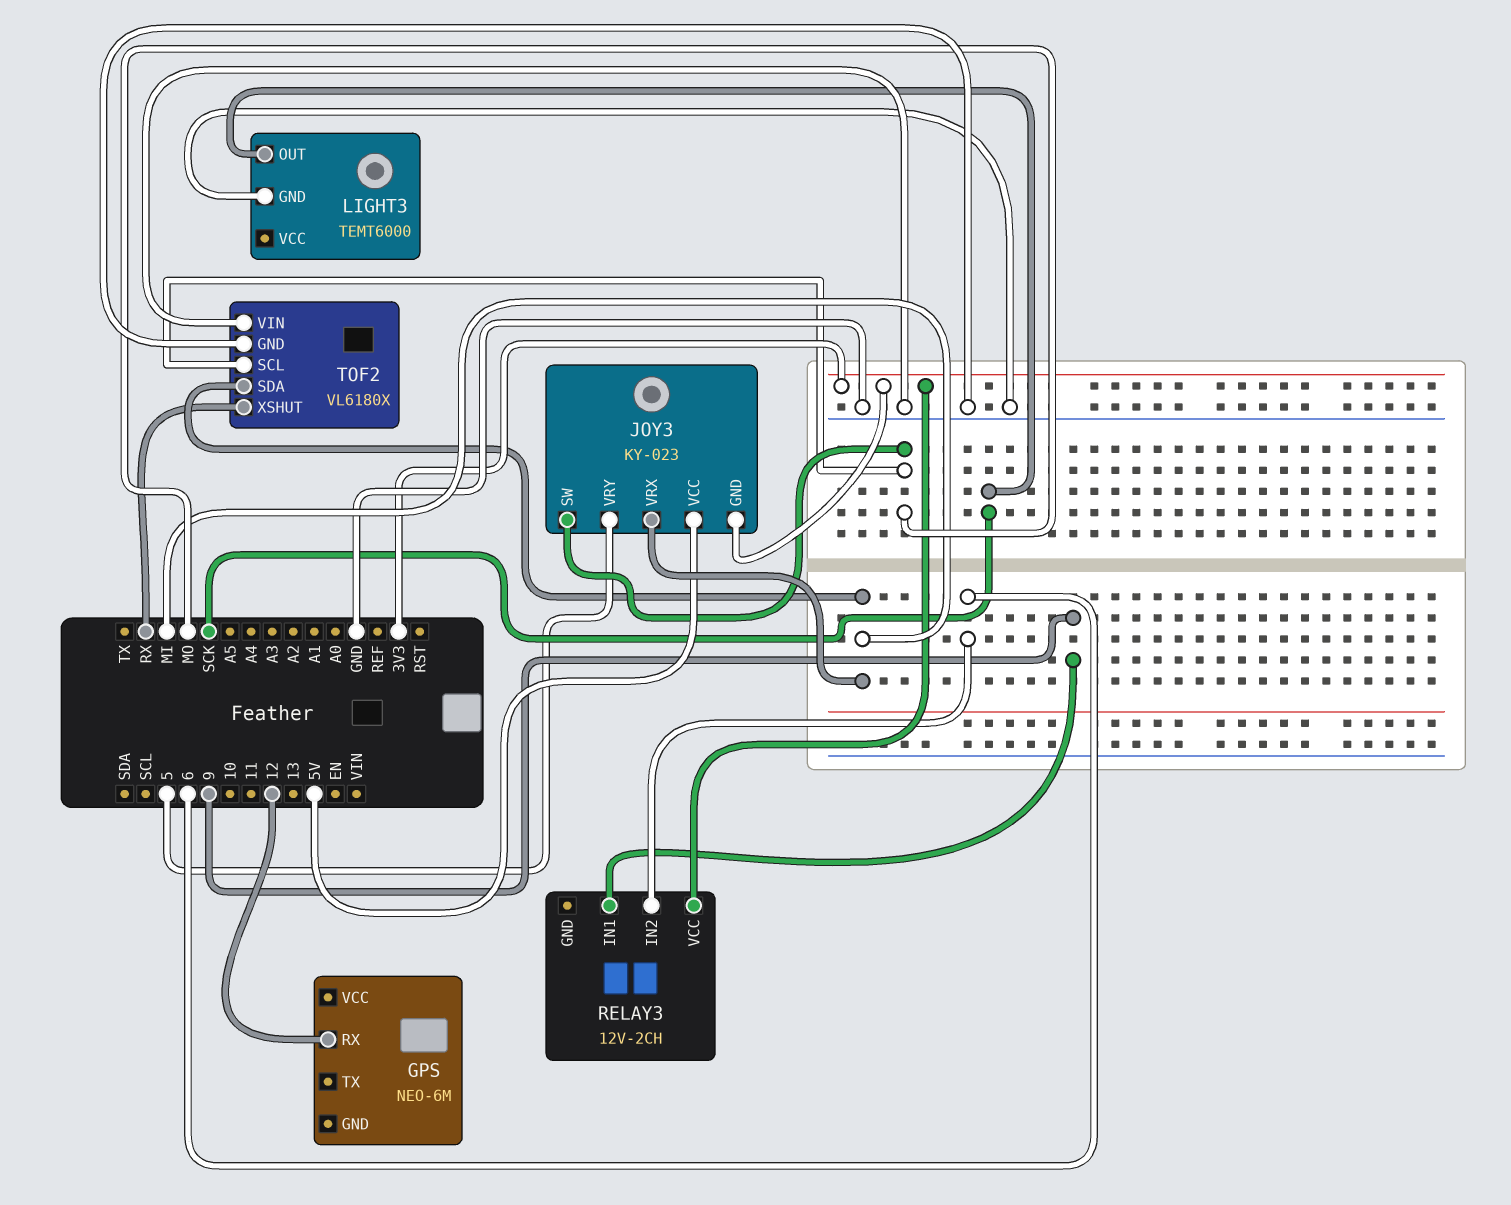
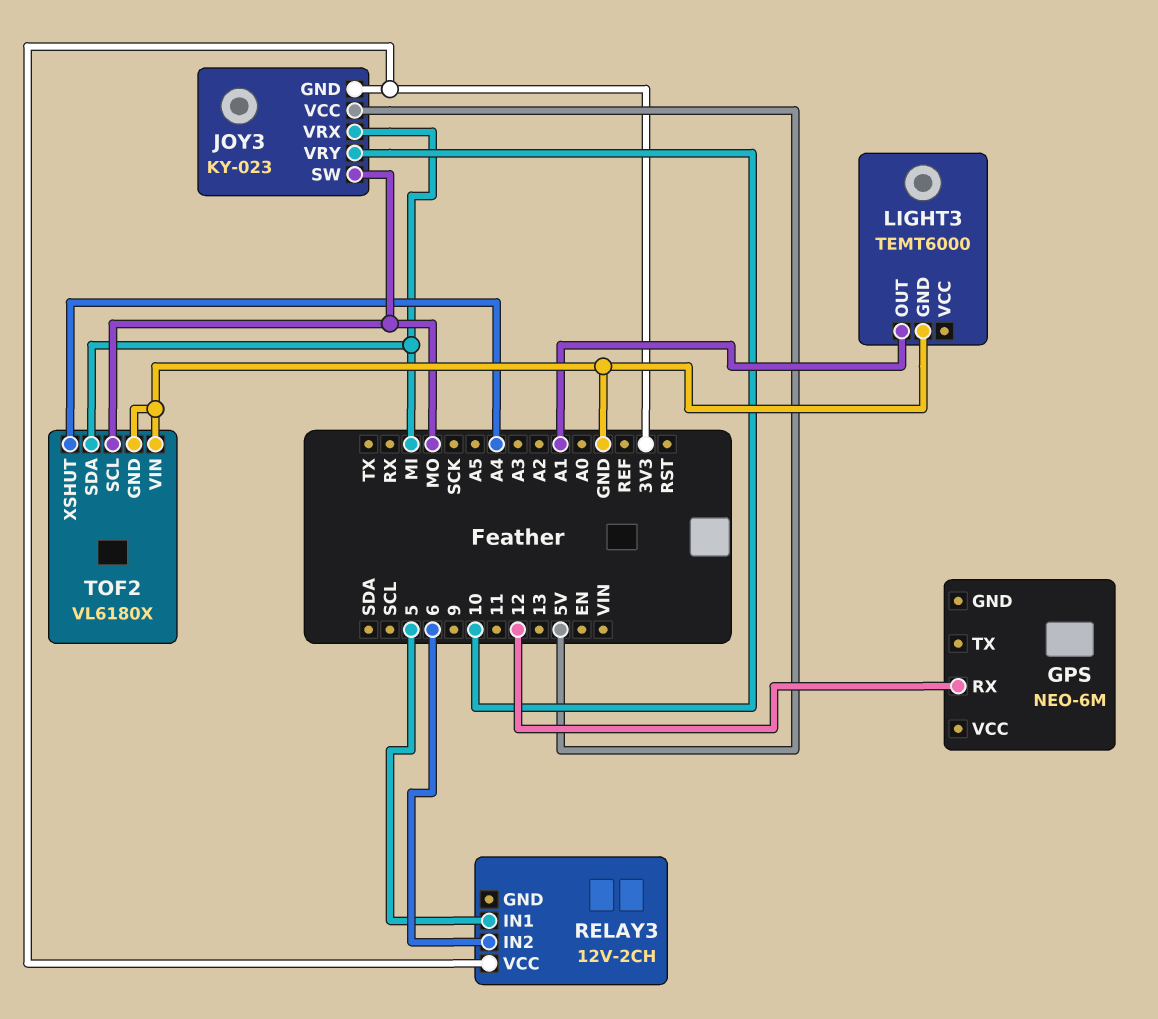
JOY3 pin VRY: 5 -> 10
LIGHT3 pin OUT: SCK -> A1
RELAY3 pin IN1: 9 -> 5
TOF2 pin XSHUT: RX -> A4

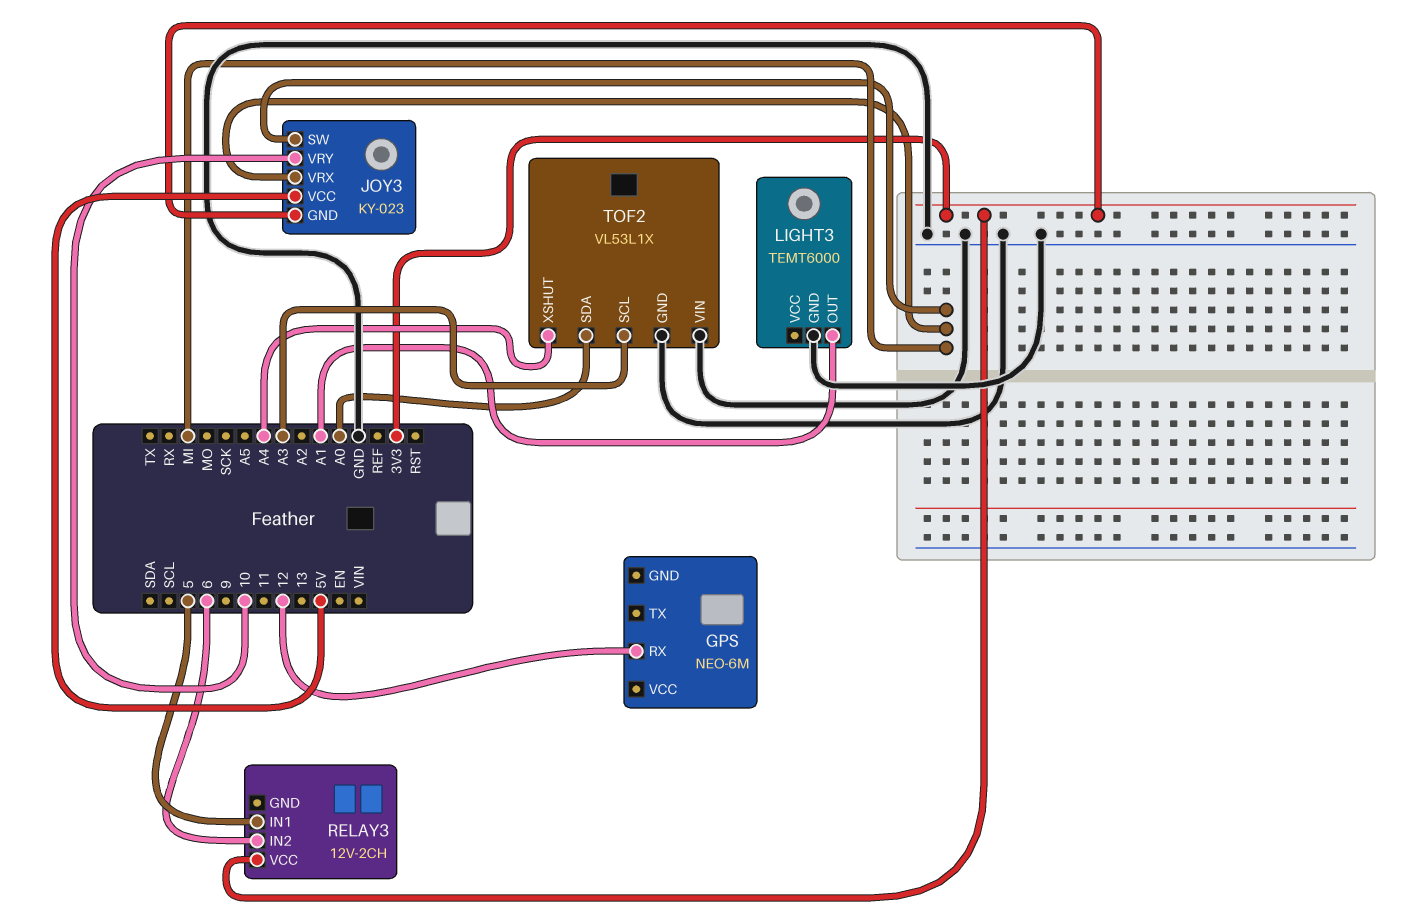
JOY3 pin SW: MO -> MI
TOF2: VL6180X -> VL53L1X
TOF2 pin SCL: MO -> A3
TOF2 pin SDA: MI -> A0

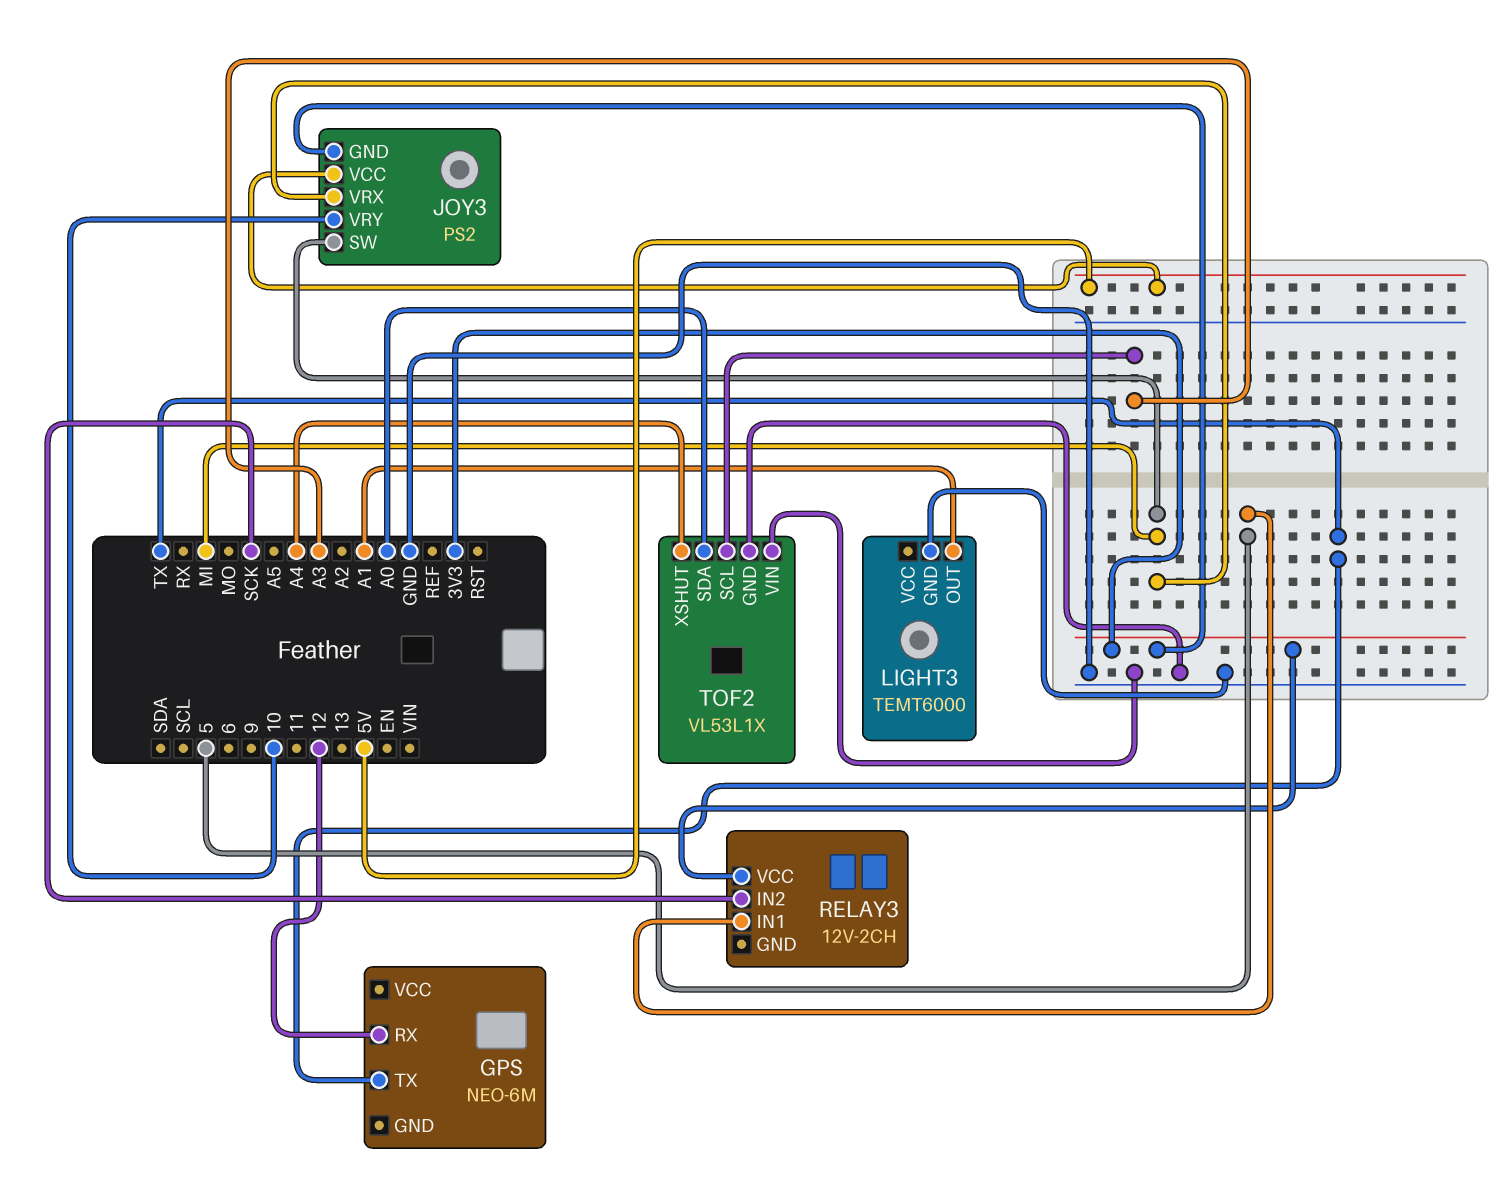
GPS pin TX: none -> TX
JOY3: KY-023 -> PS2
RELAY3 pin IN2: 6 -> SCK

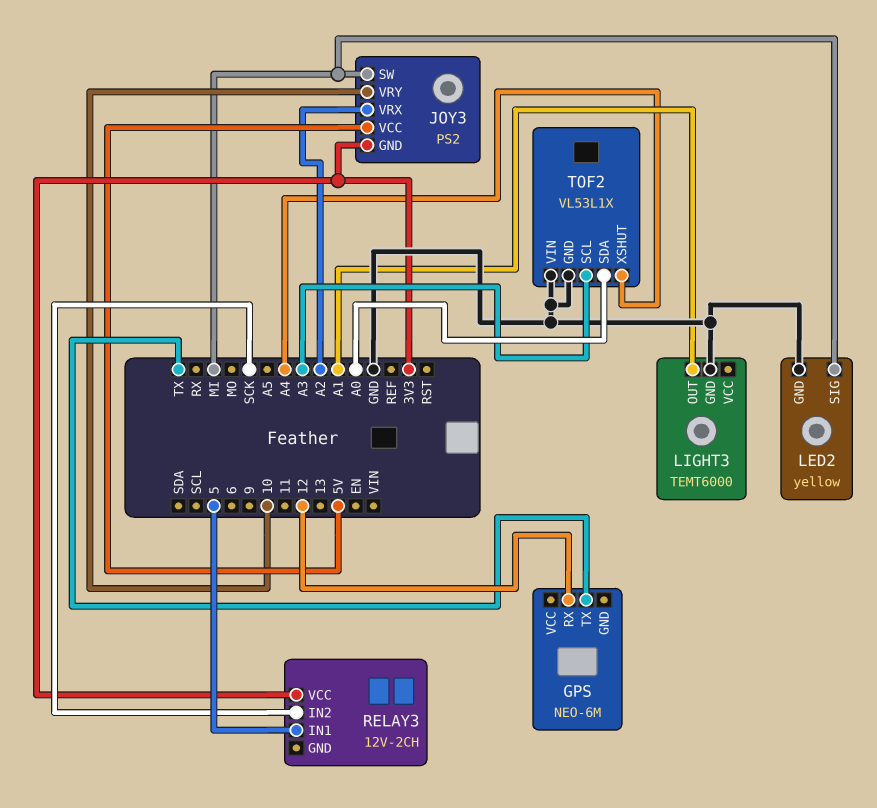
JOY3 pin VRX: MI -> A2
LED2: none -> yellow
LED2 pin GND: none -> GND
LED2 pin SIG: none -> MI

